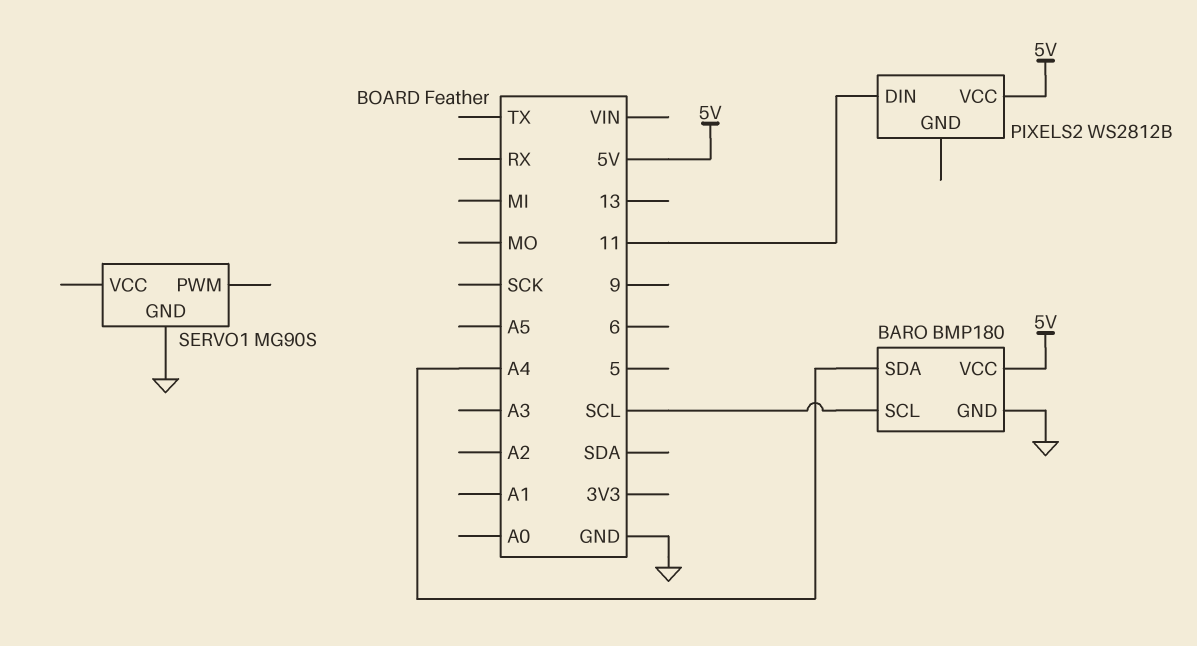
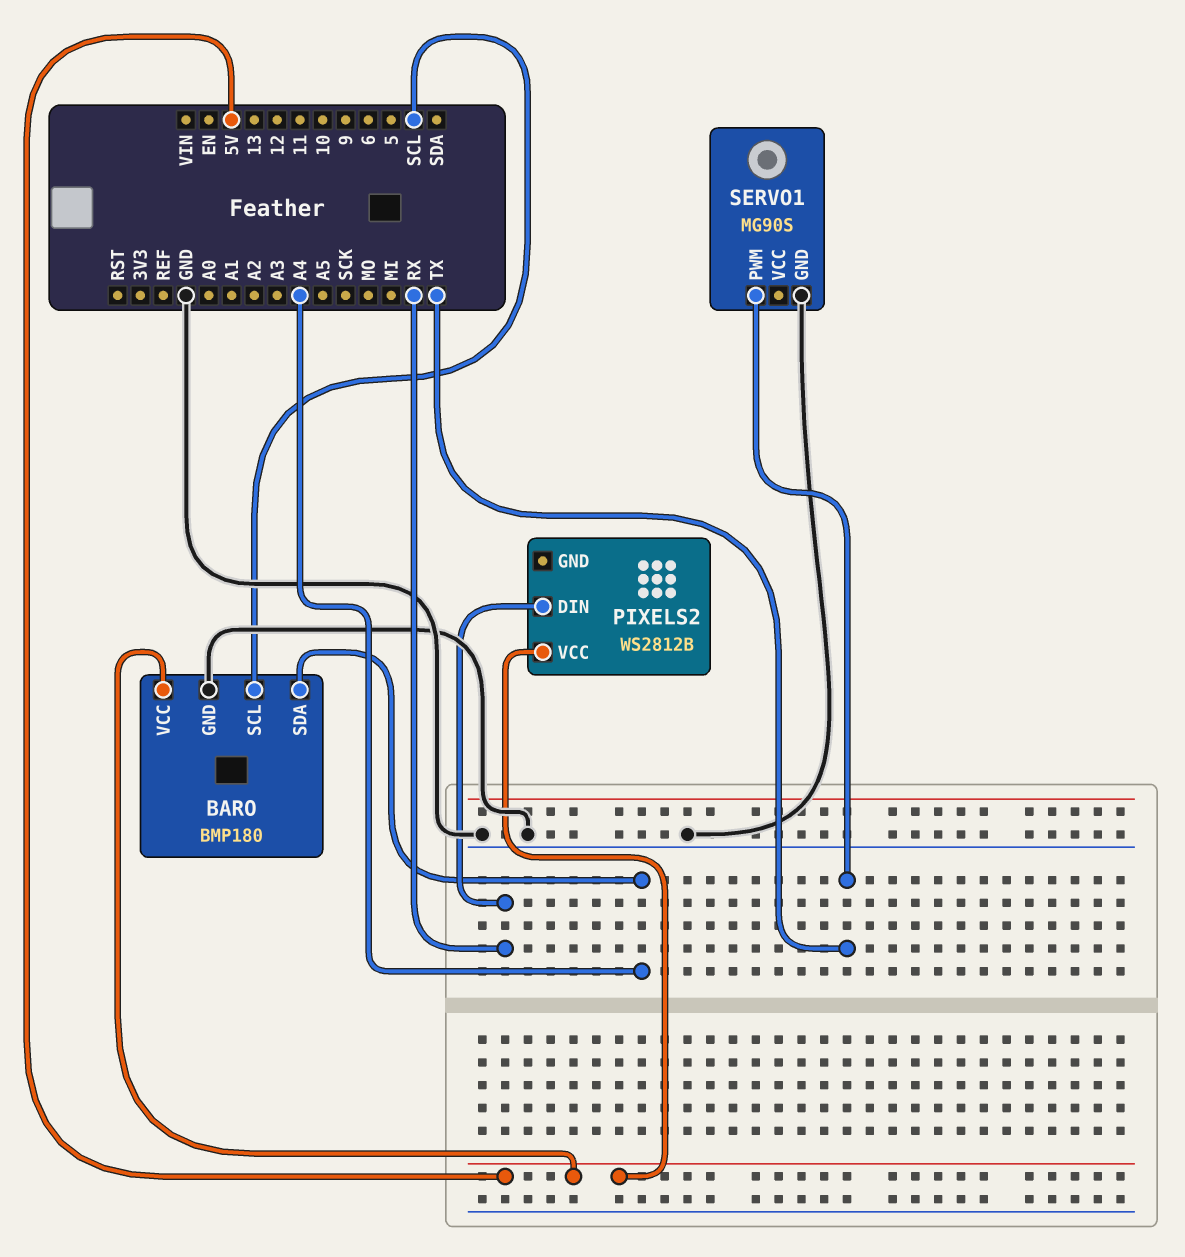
PIXELS2 pin DIN: 11 -> RX
SERVO1 pin PWM: none -> TX

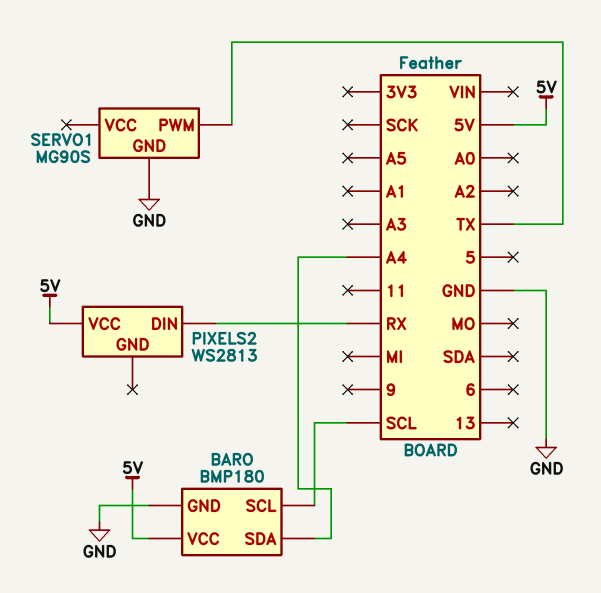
PIXELS2: WS2812B -> WS2813

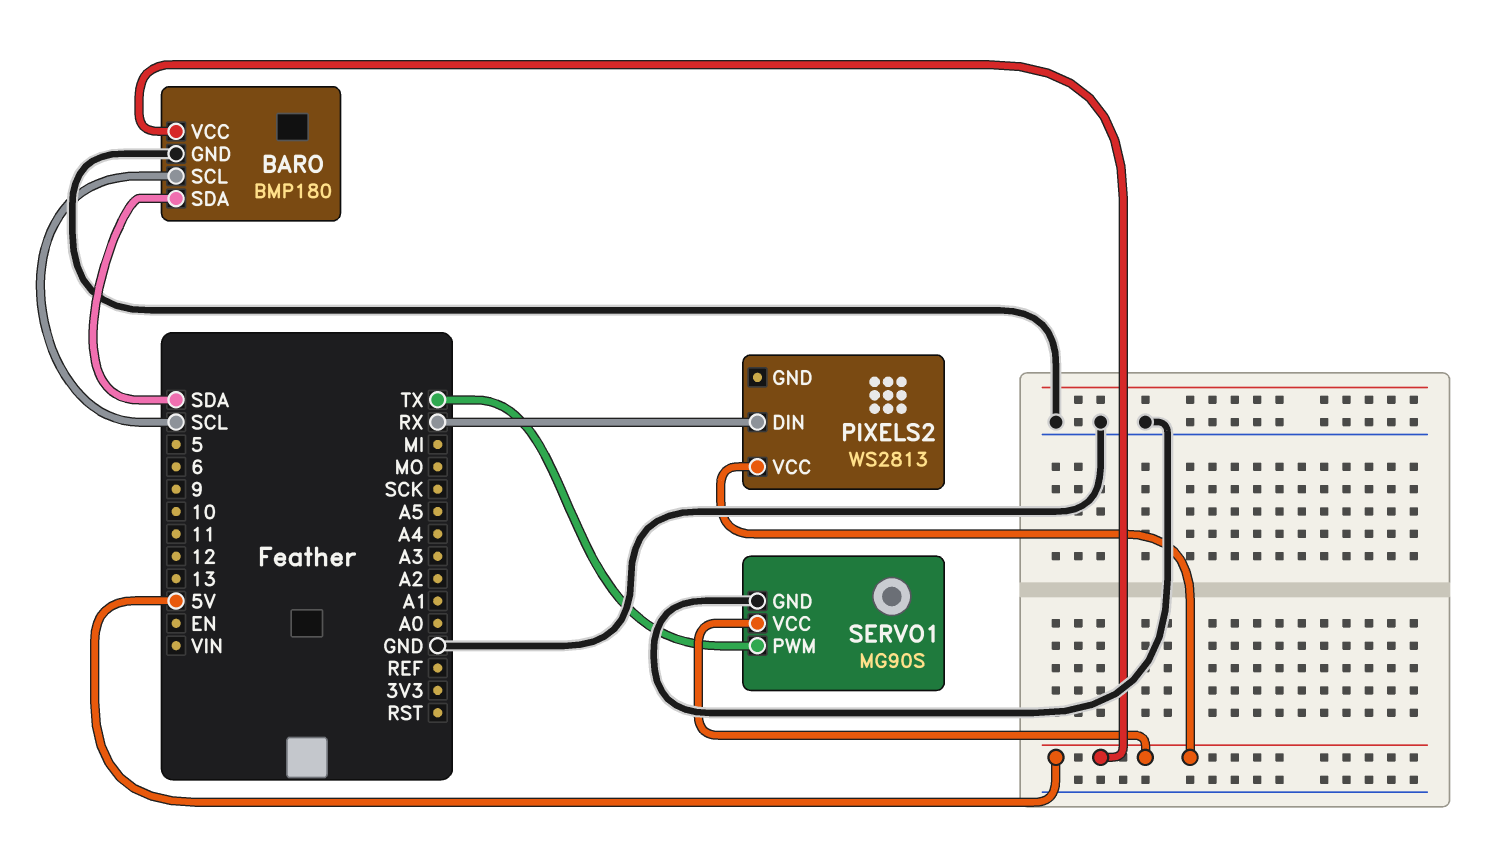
BARO pin SDA: A4 -> SDA
SERVO1 pin VCC: none -> 5V

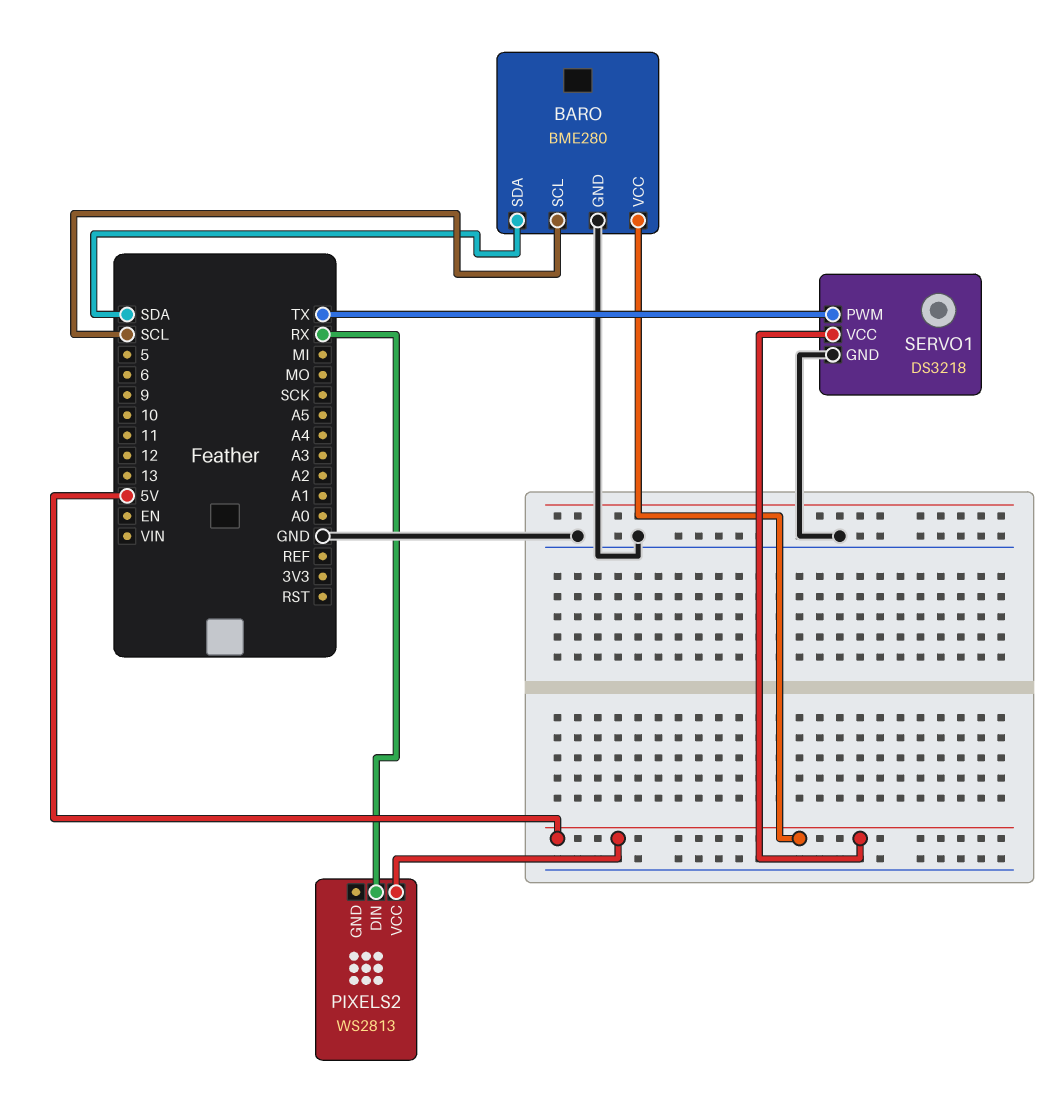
BARO: BMP180 -> BME280
SERVO1: MG90S -> DS3218

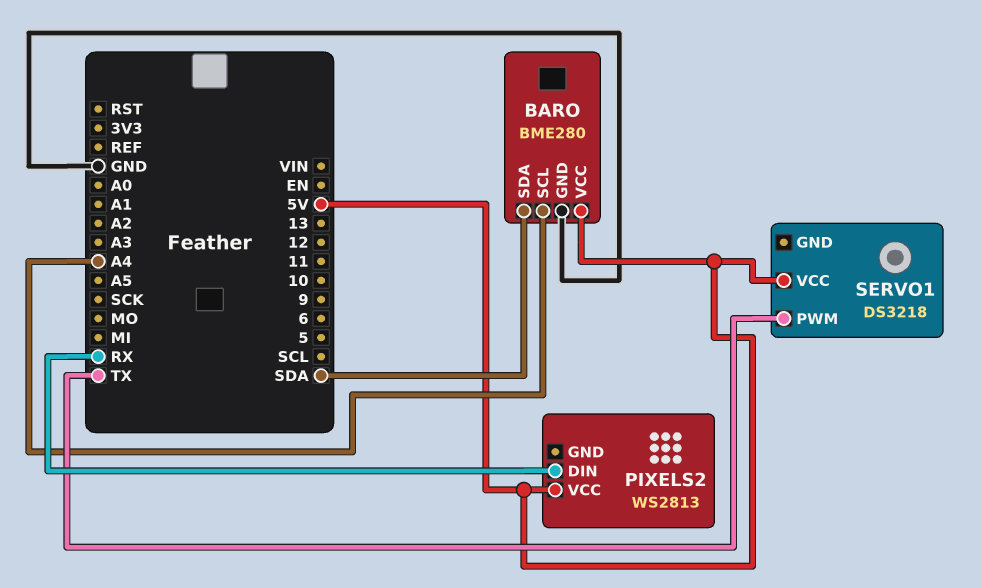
BARO pin SCL: SCL -> A4
SERVO1 pin GND: GND -> none

